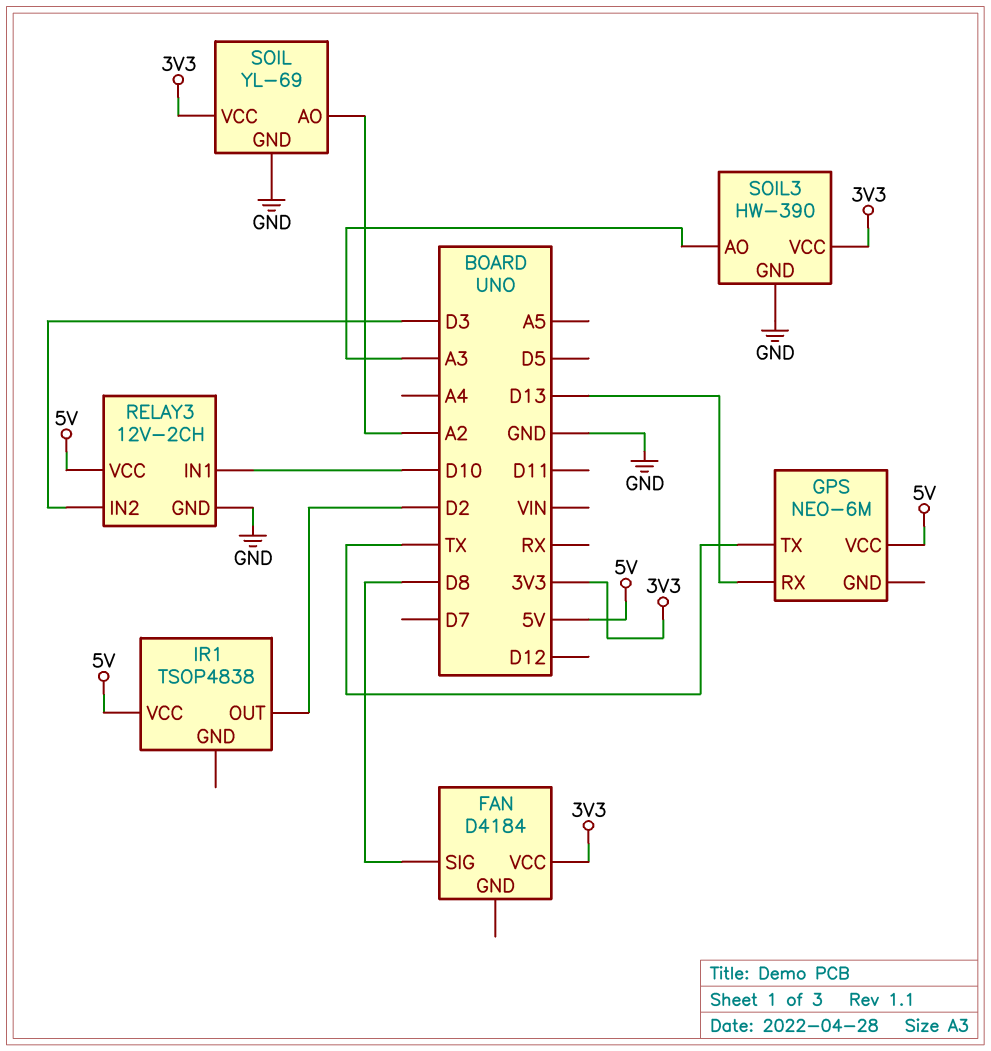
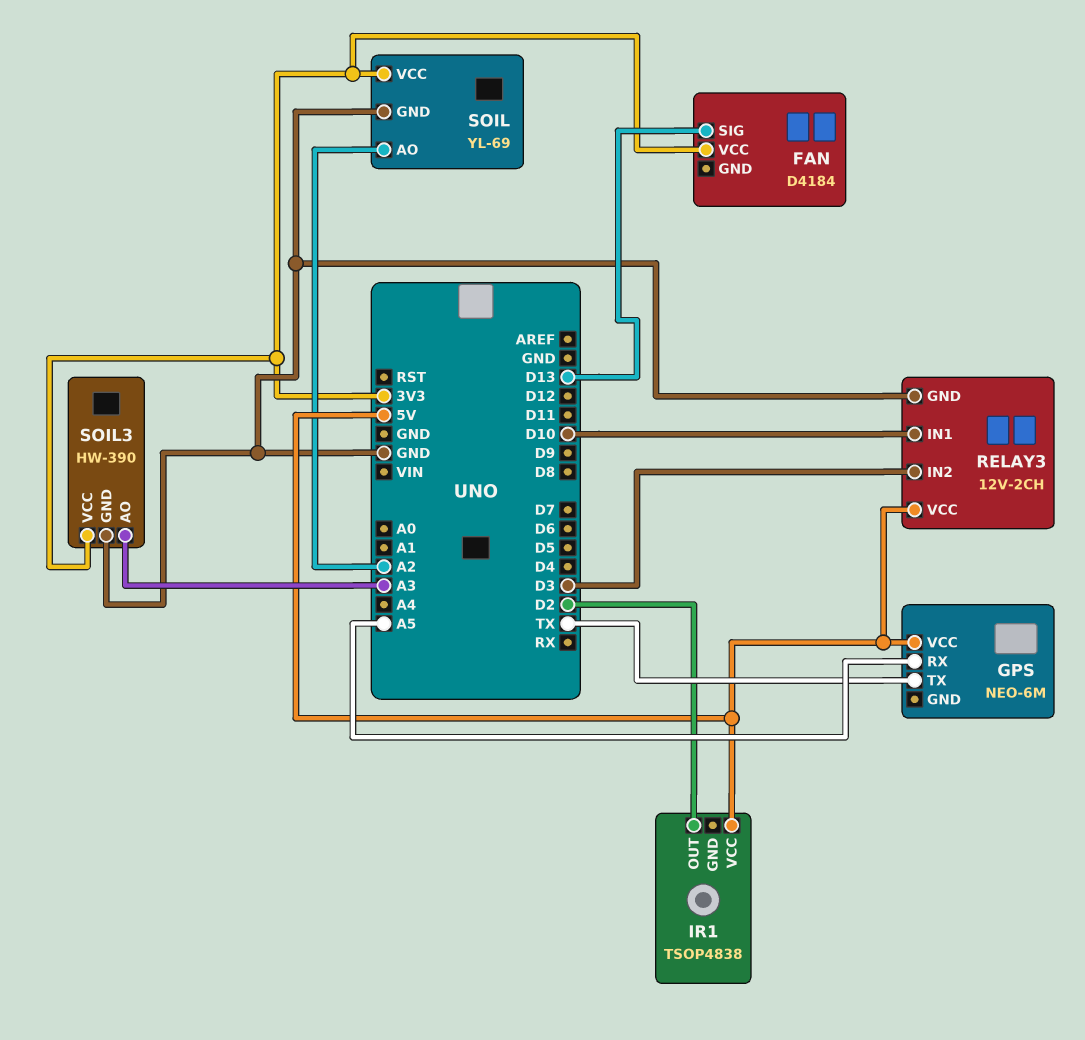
FAN pin SIG: D8 -> D13
GPS pin RX: D13 -> A5

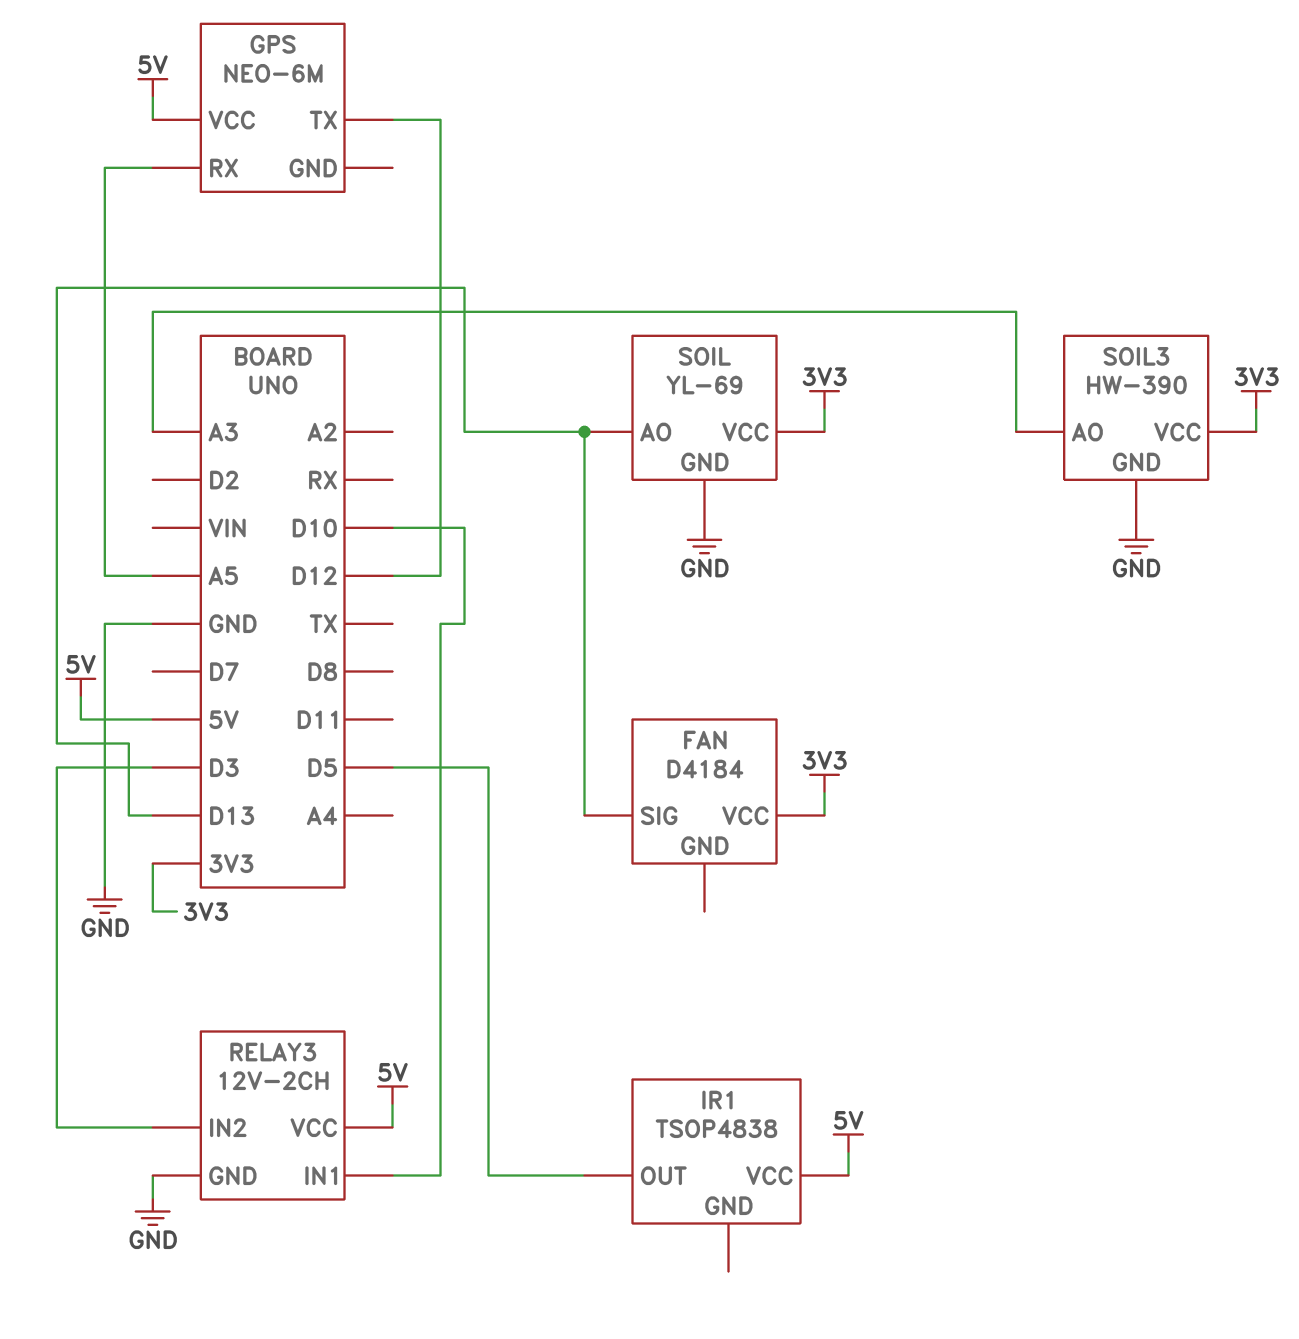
GPS pin TX: TX -> D12
IR1 pin OUT: D2 -> D5
SOIL pin AO: A2 -> D13

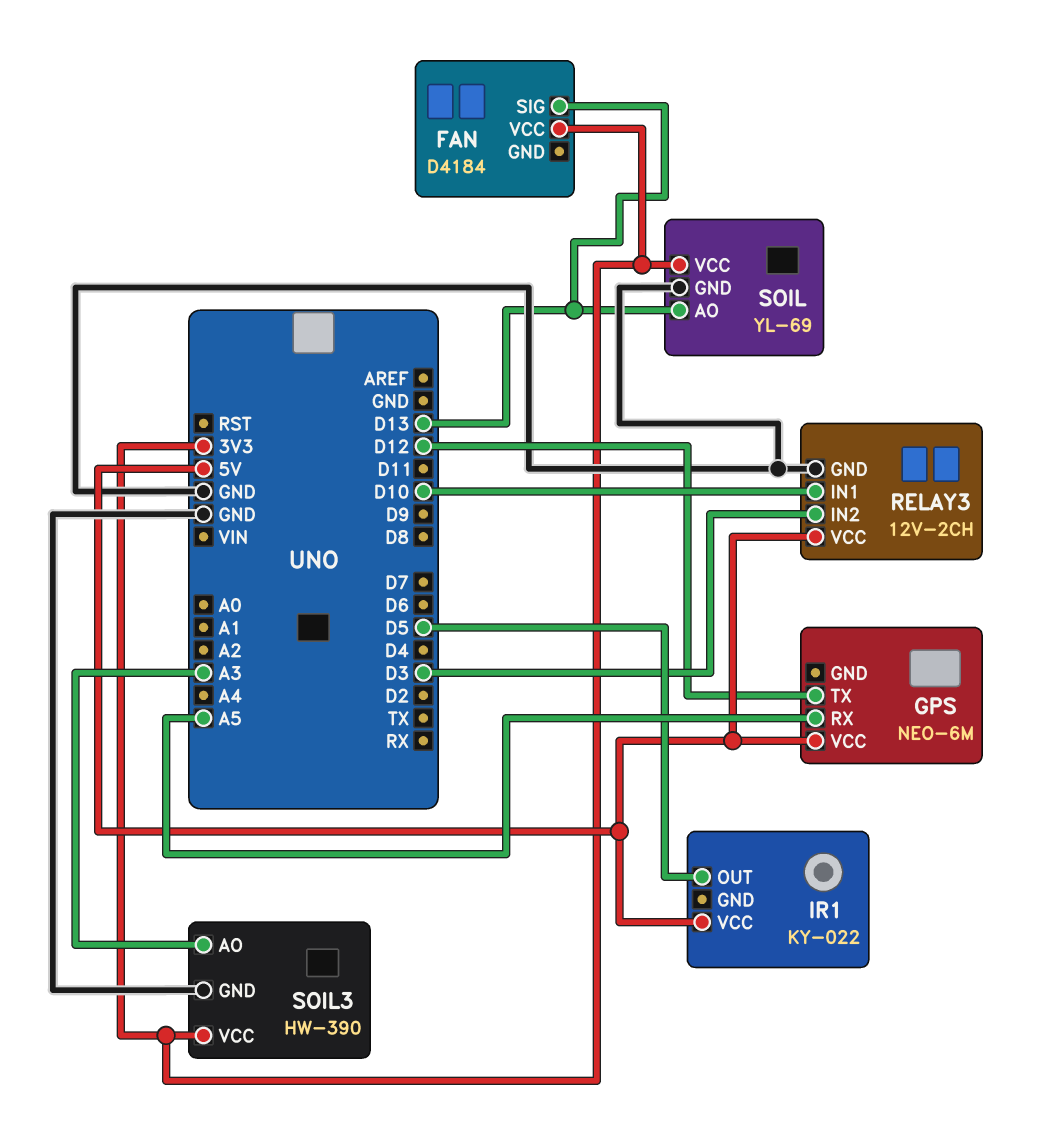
IR1: TSOP4838 -> KY-022

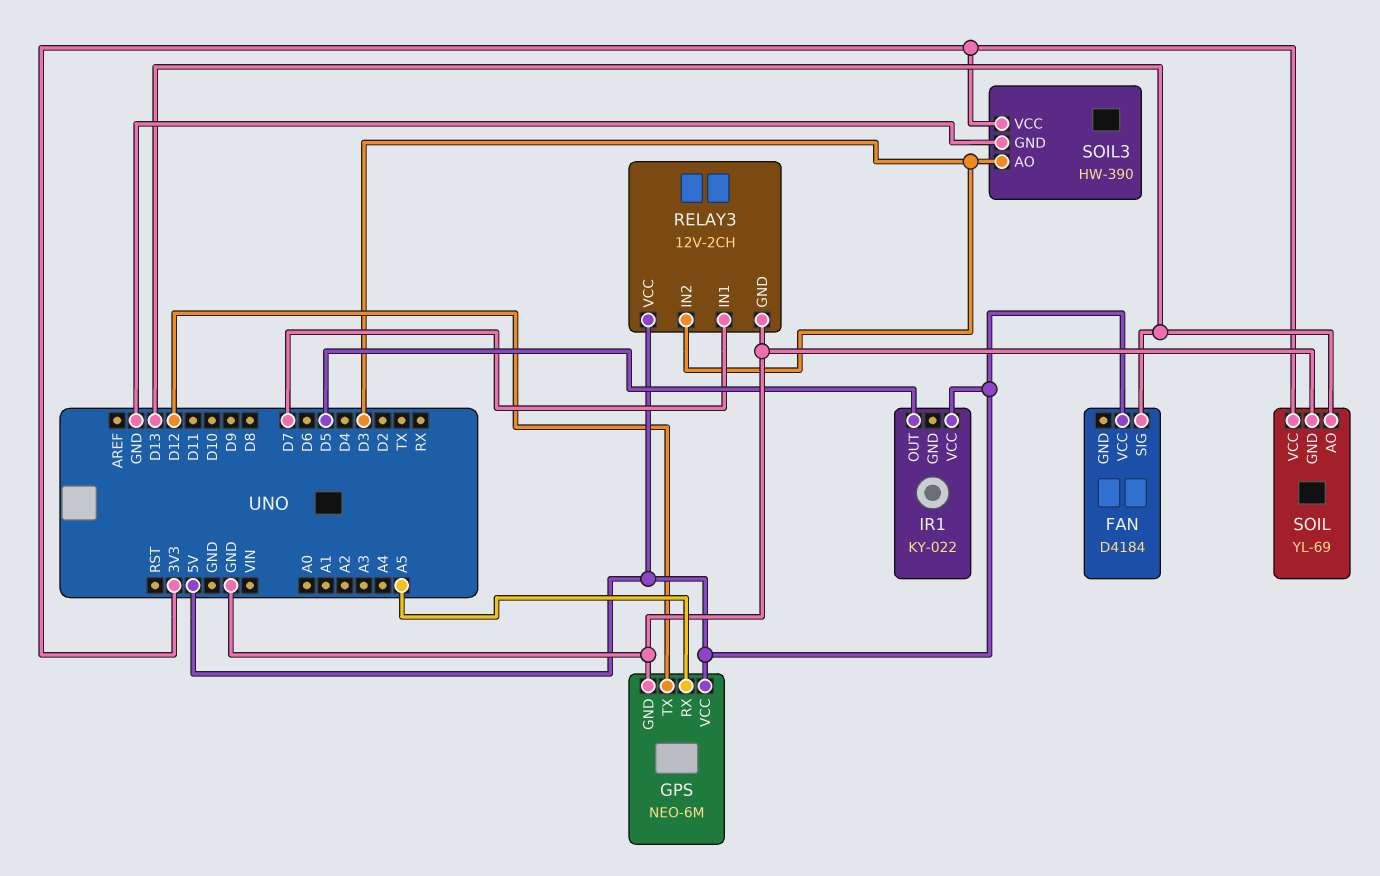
FAN pin VCC: 3V3 -> 5V
GPS pin GND: none -> GND
RELAY3 pin IN1: D10 -> D7
SOIL3 pin AO: A3 -> D3

